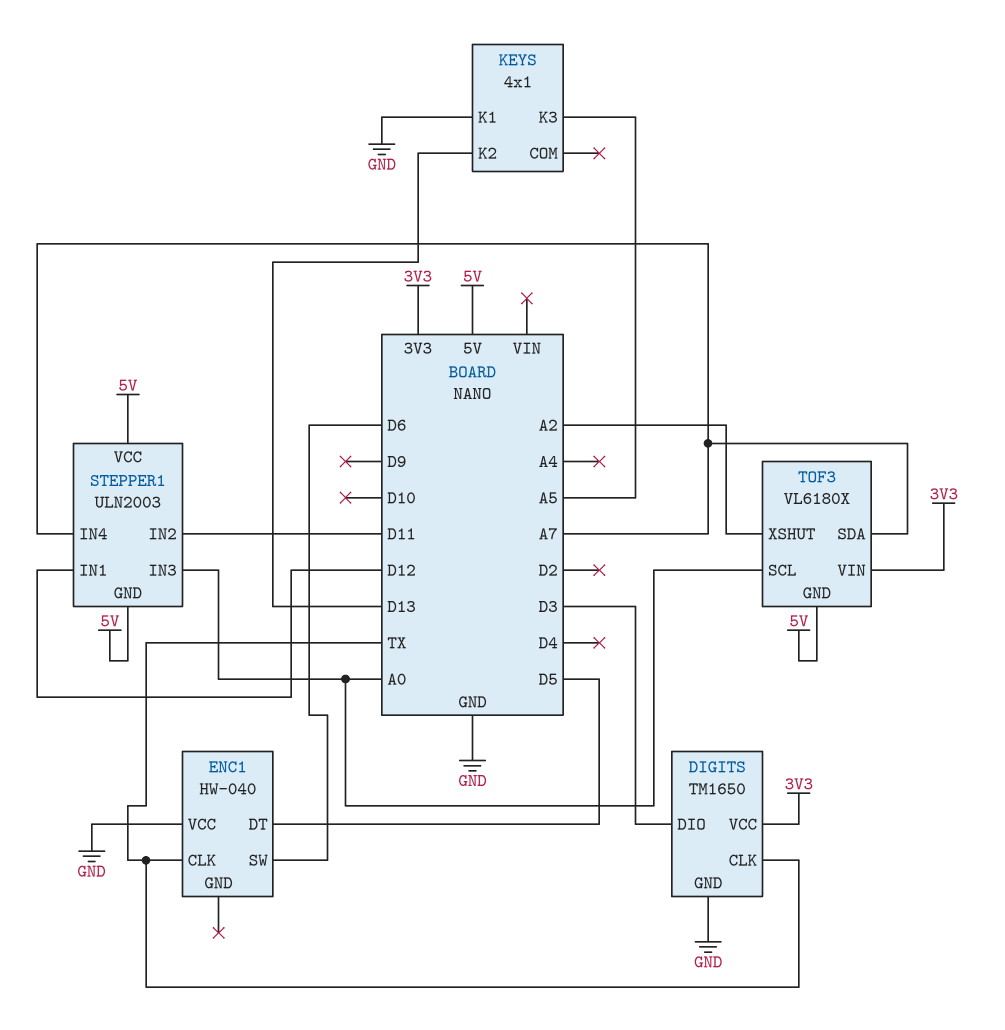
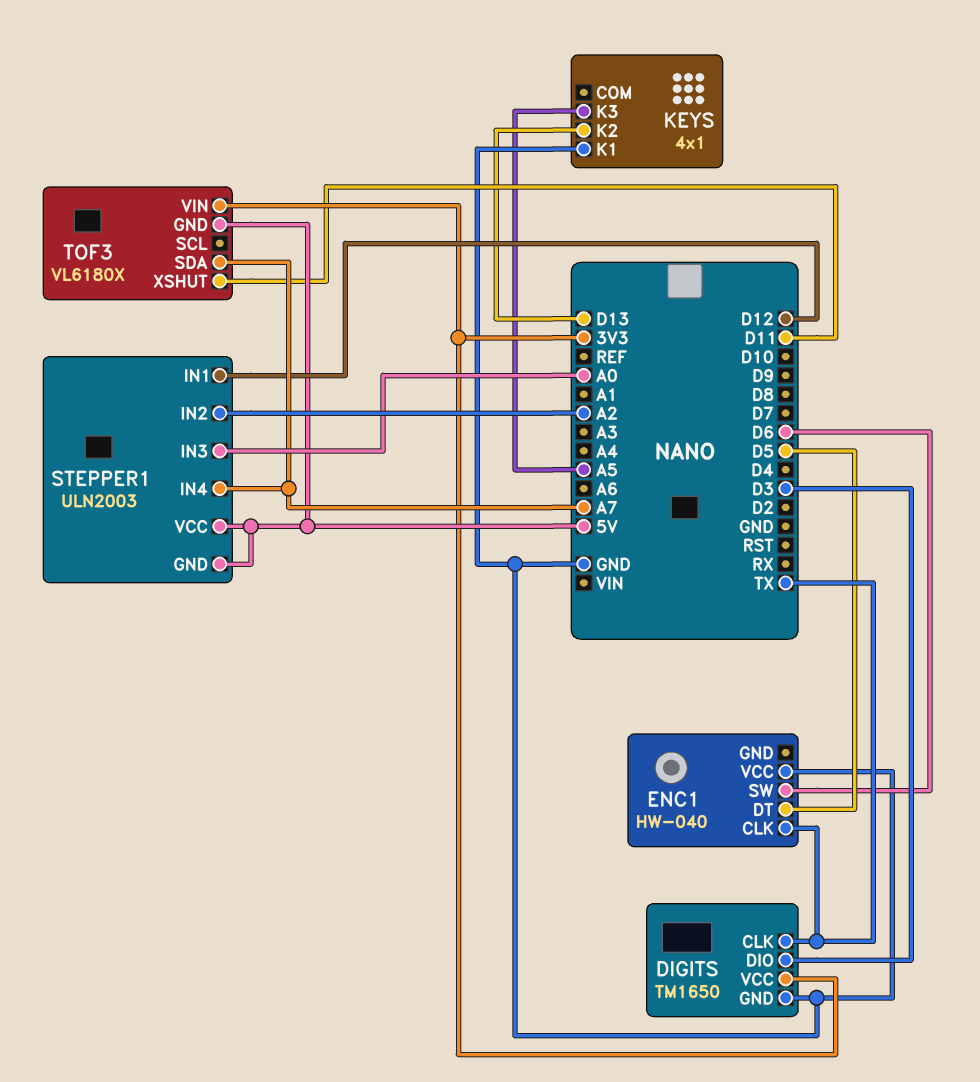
STEPPER1 pin IN2: D11 -> A2
TOF3 pin SCL: A0 -> none
TOF3 pin XSHUT: A2 -> D11

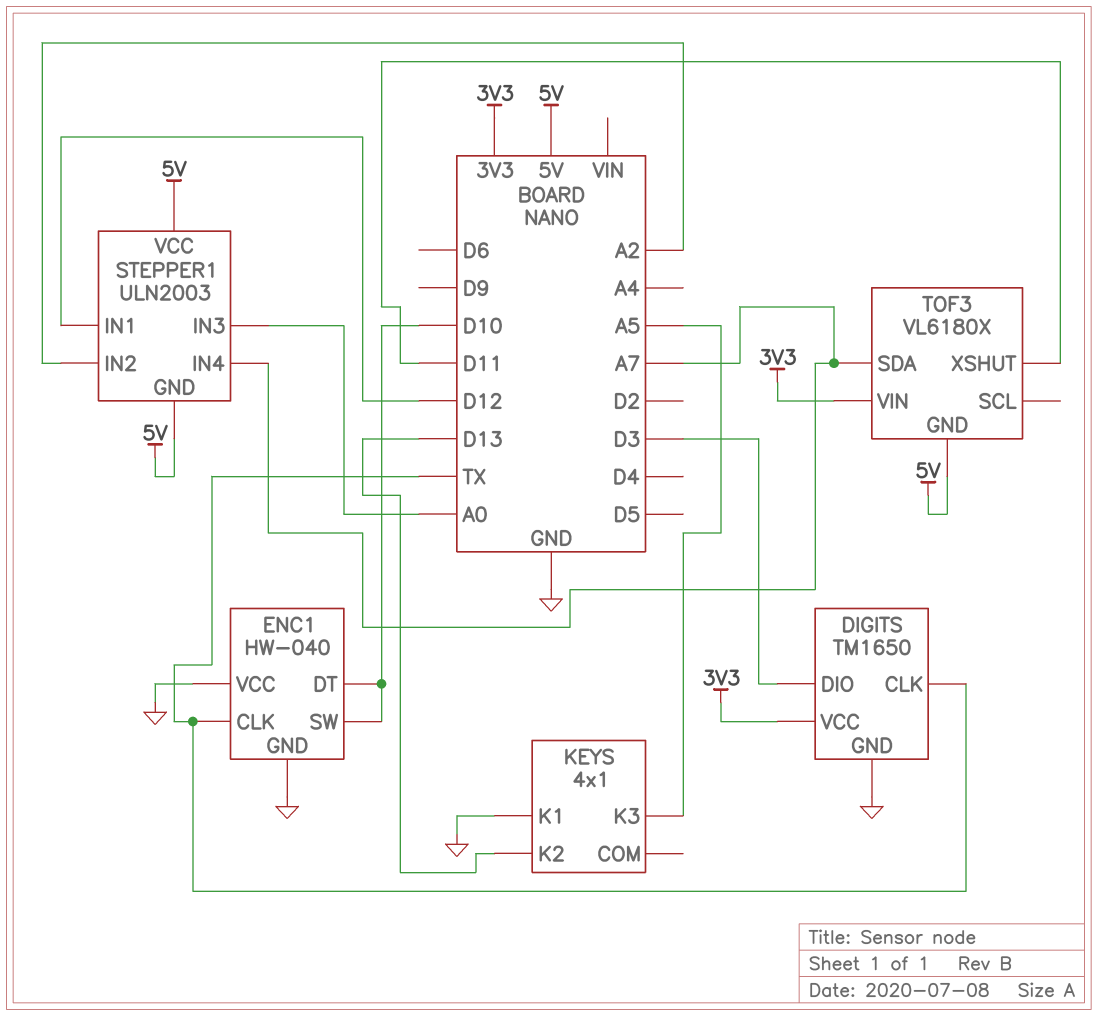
ENC1 pin DT: D5 -> D10
ENC1 pin GND: none -> GND
ENC1 pin SW: D6 -> D10

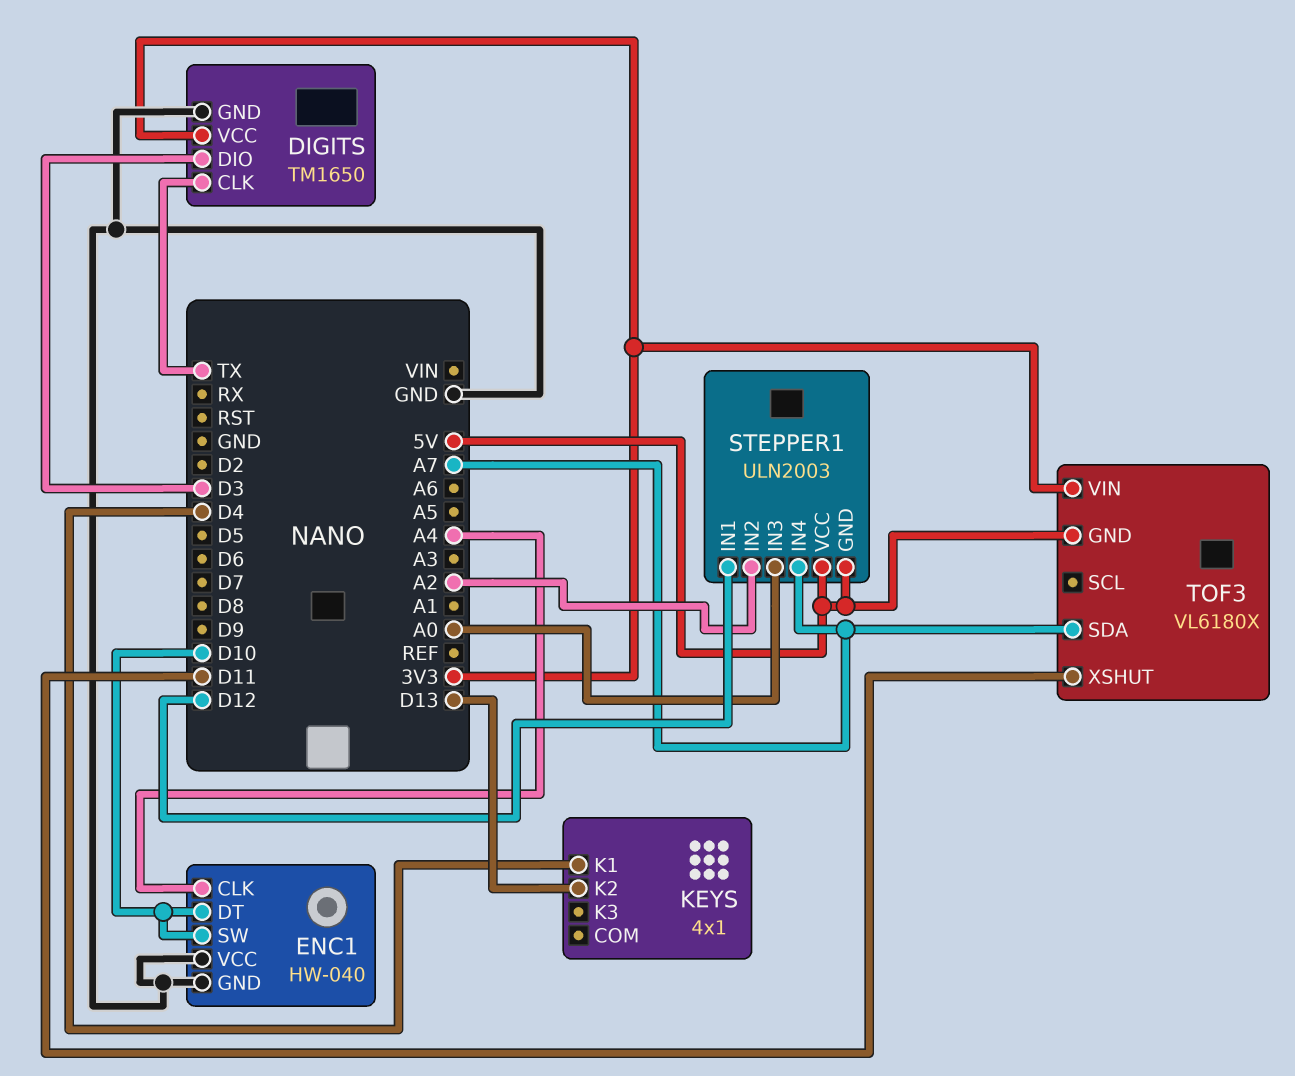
ENC1 pin CLK: TX -> A4
KEYS pin K1: GND -> D4
KEYS pin K3: A5 -> none

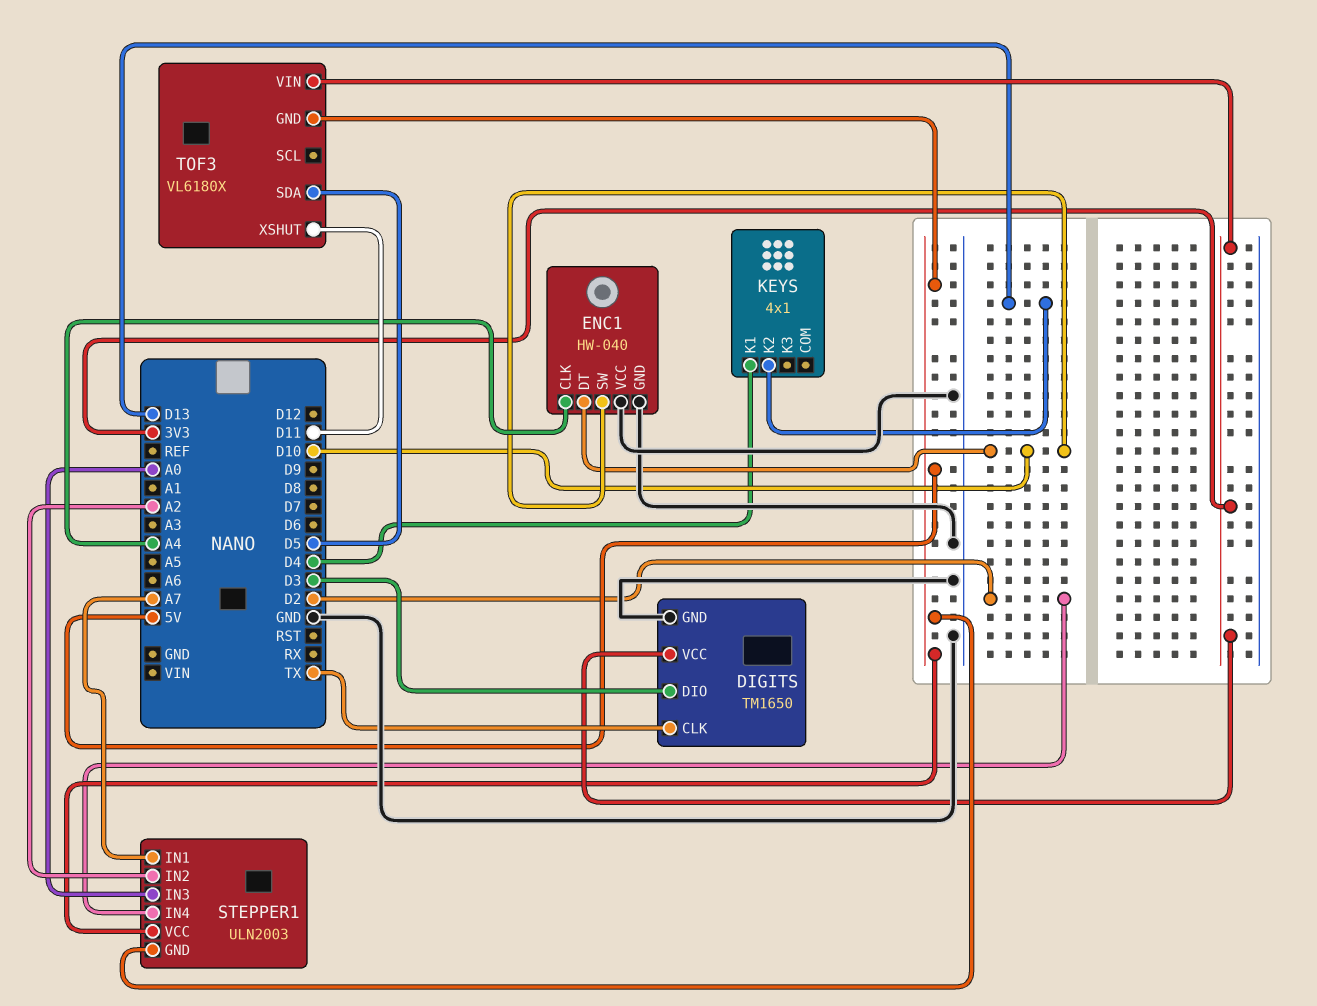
STEPPER1 pin IN1: D12 -> A7
STEPPER1 pin IN4: A7 -> D2
TOF3 pin SDA: A7 -> D5

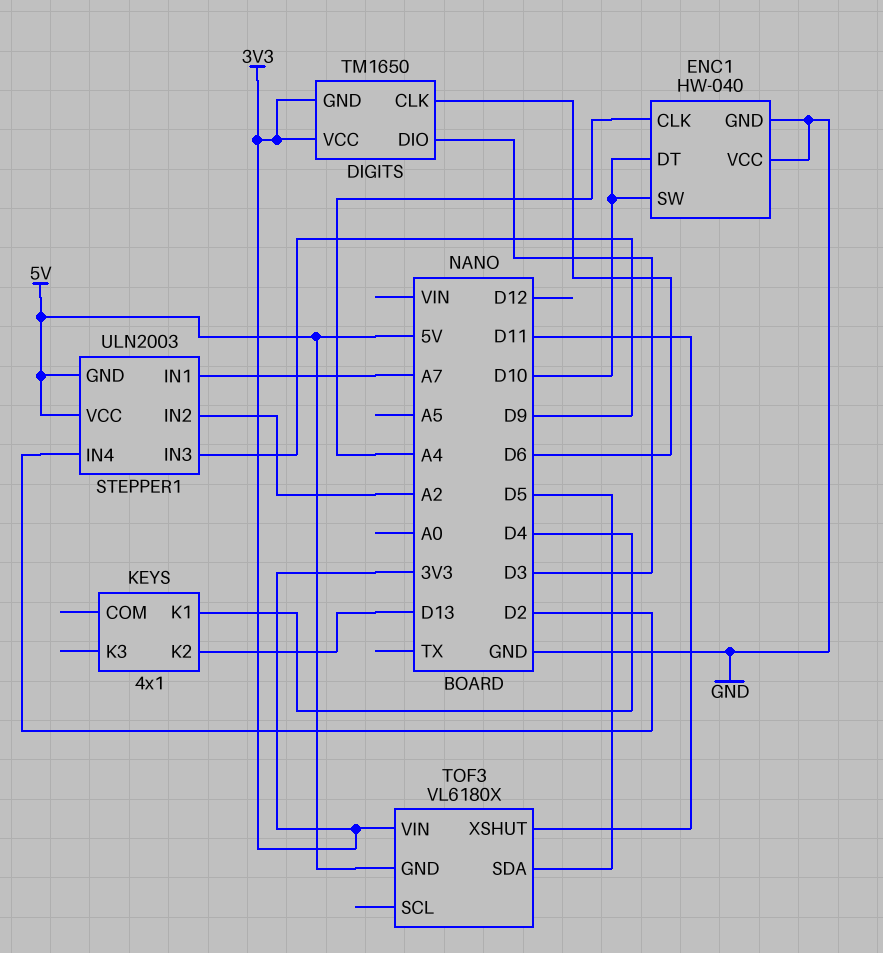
DIGITS pin CLK: TX -> D6
DIGITS pin GND: GND -> 3V3
STEPPER1 pin IN3: A0 -> D9

